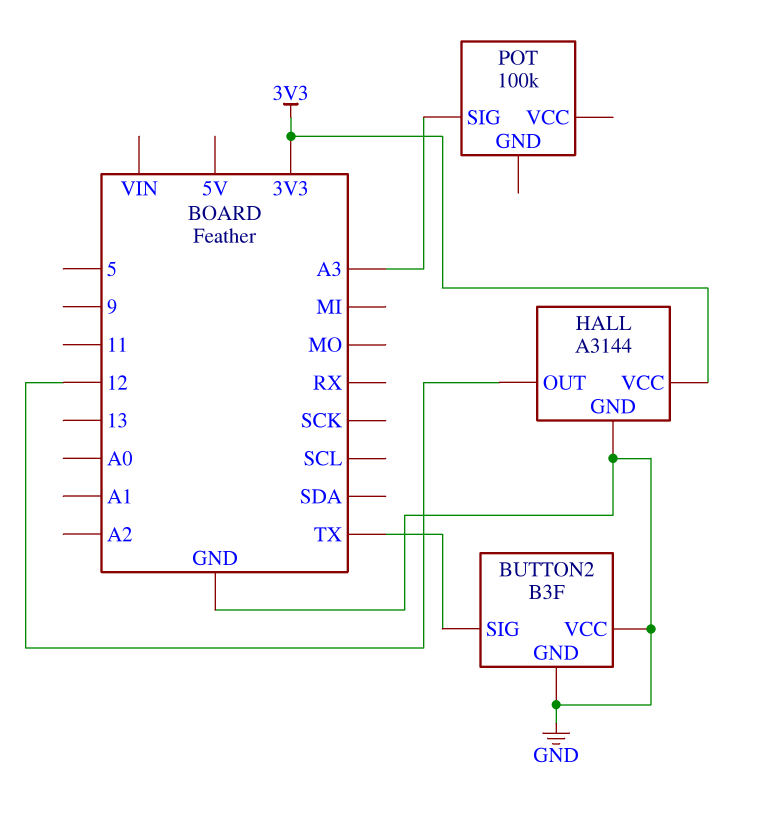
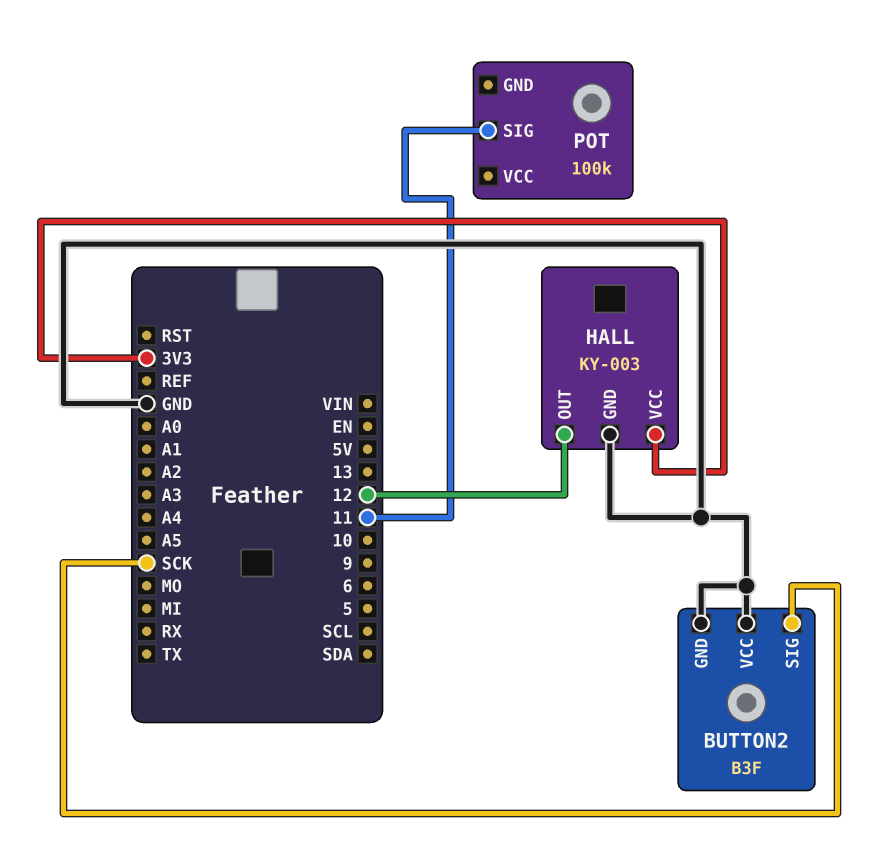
BUTTON2 pin SIG: TX -> SCK
HALL: A3144 -> KY-003
POT pin SIG: A3 -> 11

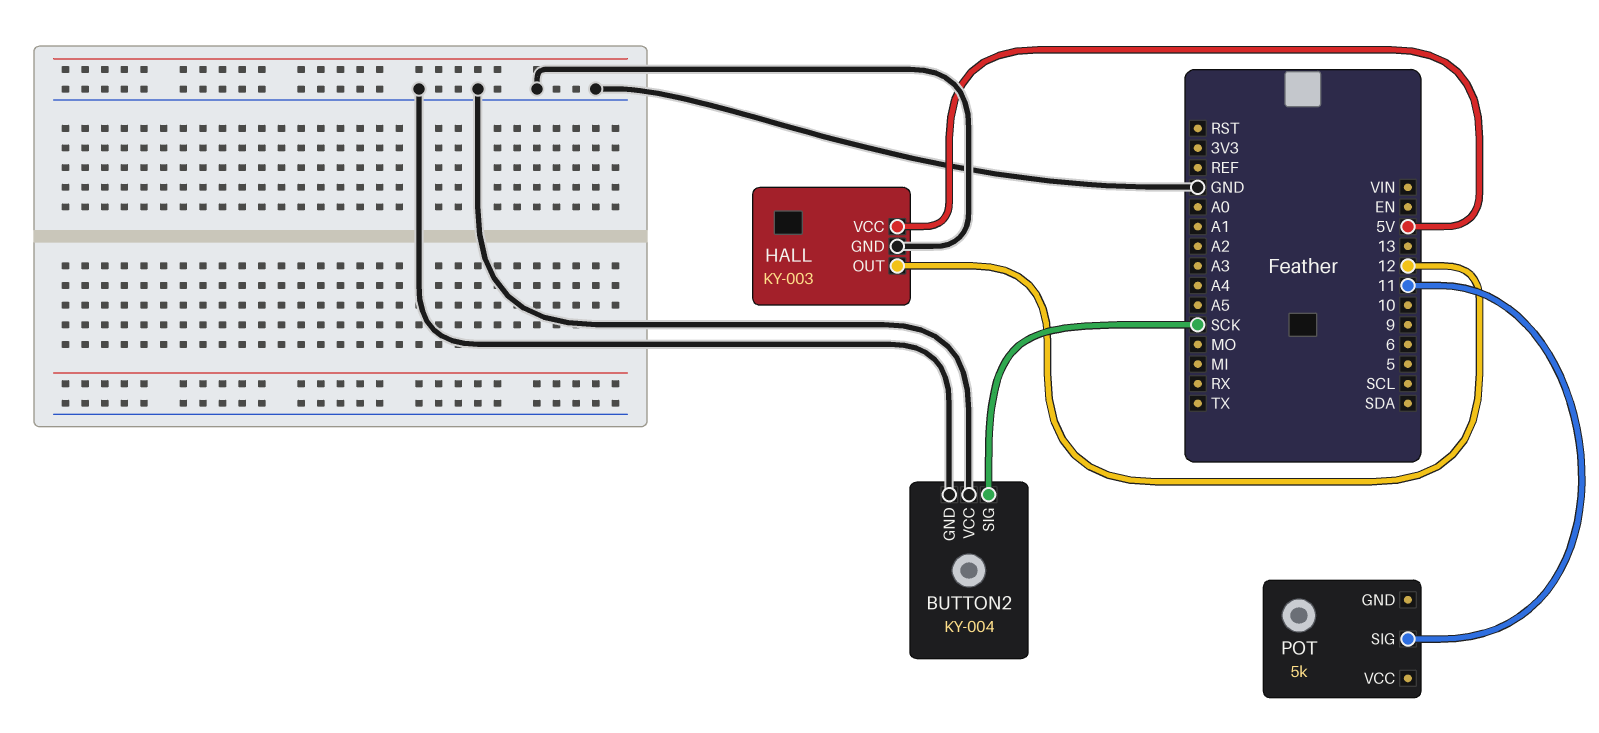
BUTTON2: B3F -> KY-004
HALL pin VCC: 3V3 -> 5V
POT: 100k -> 5k

